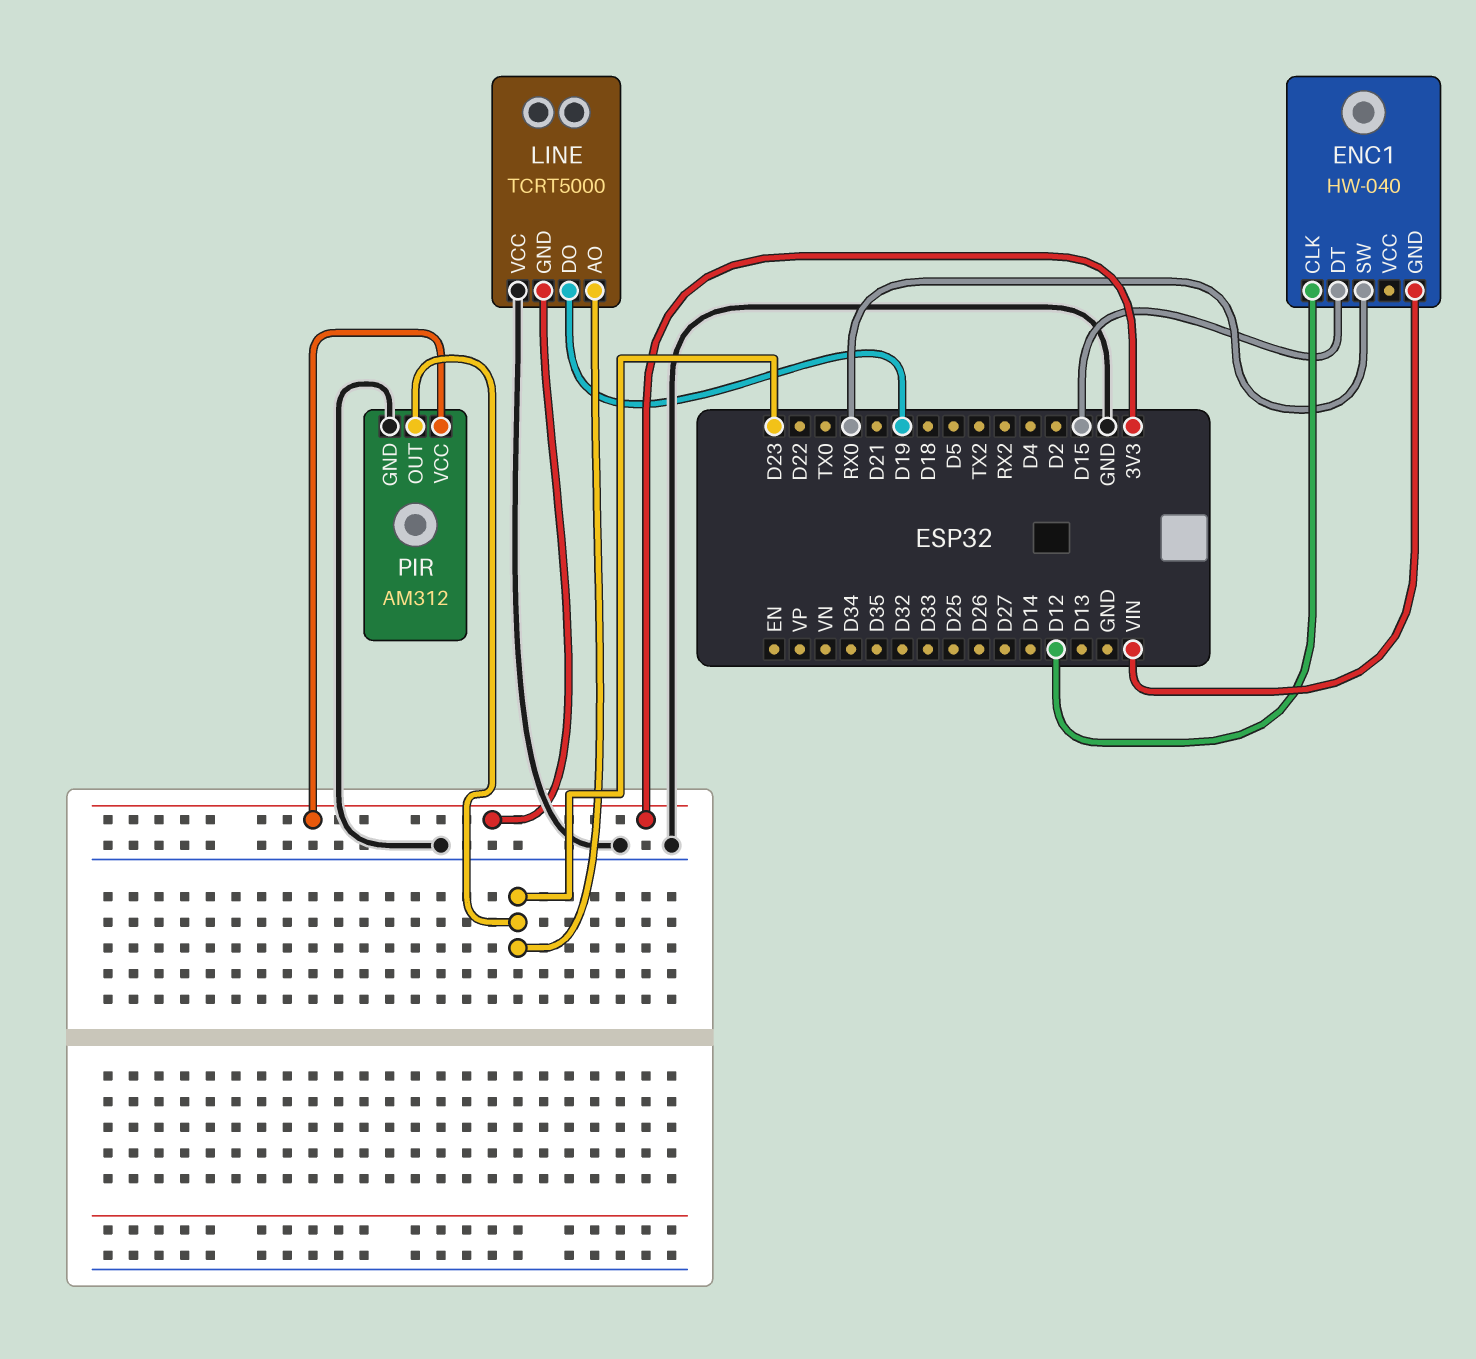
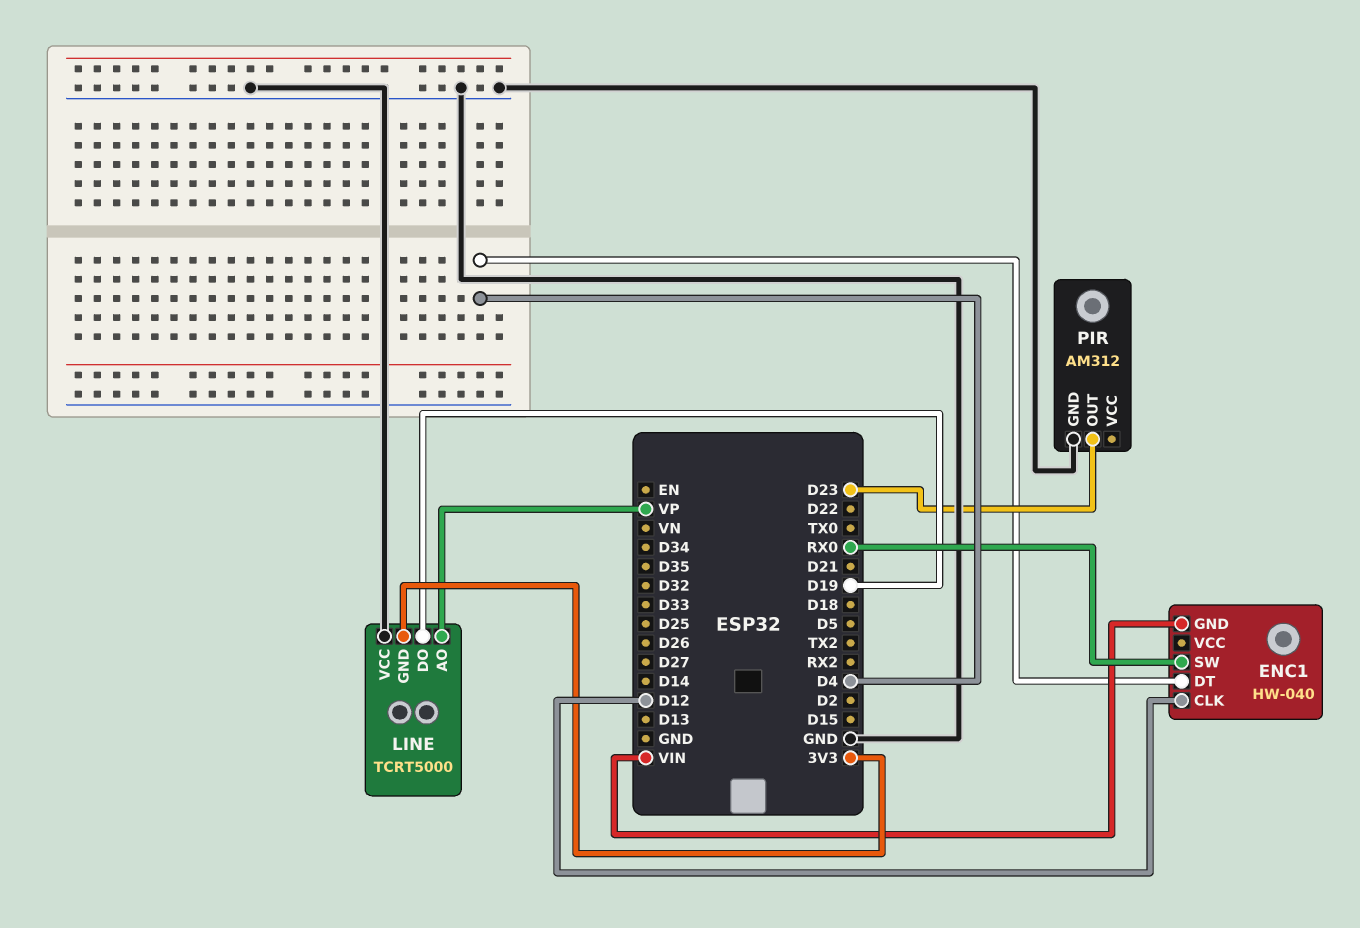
ENC1 pin DT: D15 -> D4
LINE pin AO: D23 -> VP
PIR pin VCC: 3V3 -> none

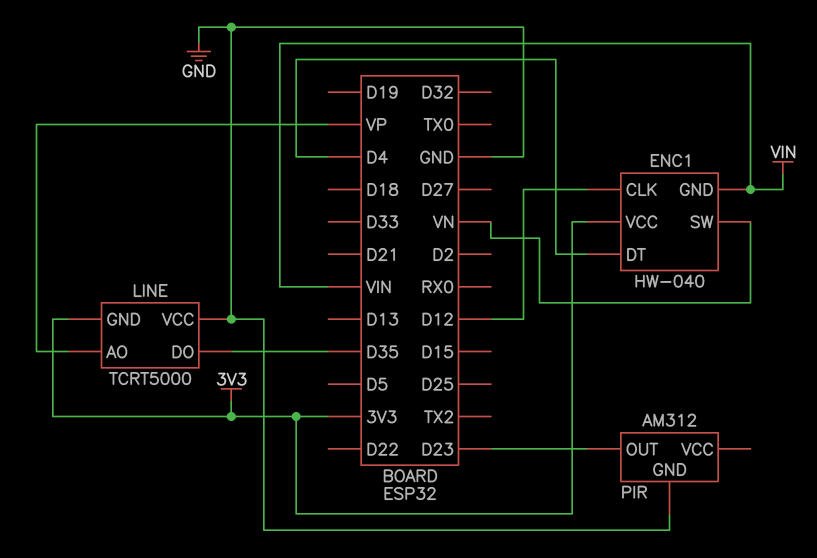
ENC1 pin SW: RX0 -> VN
ENC1 pin VCC: none -> 3V3
LINE pin DO: D19 -> D35

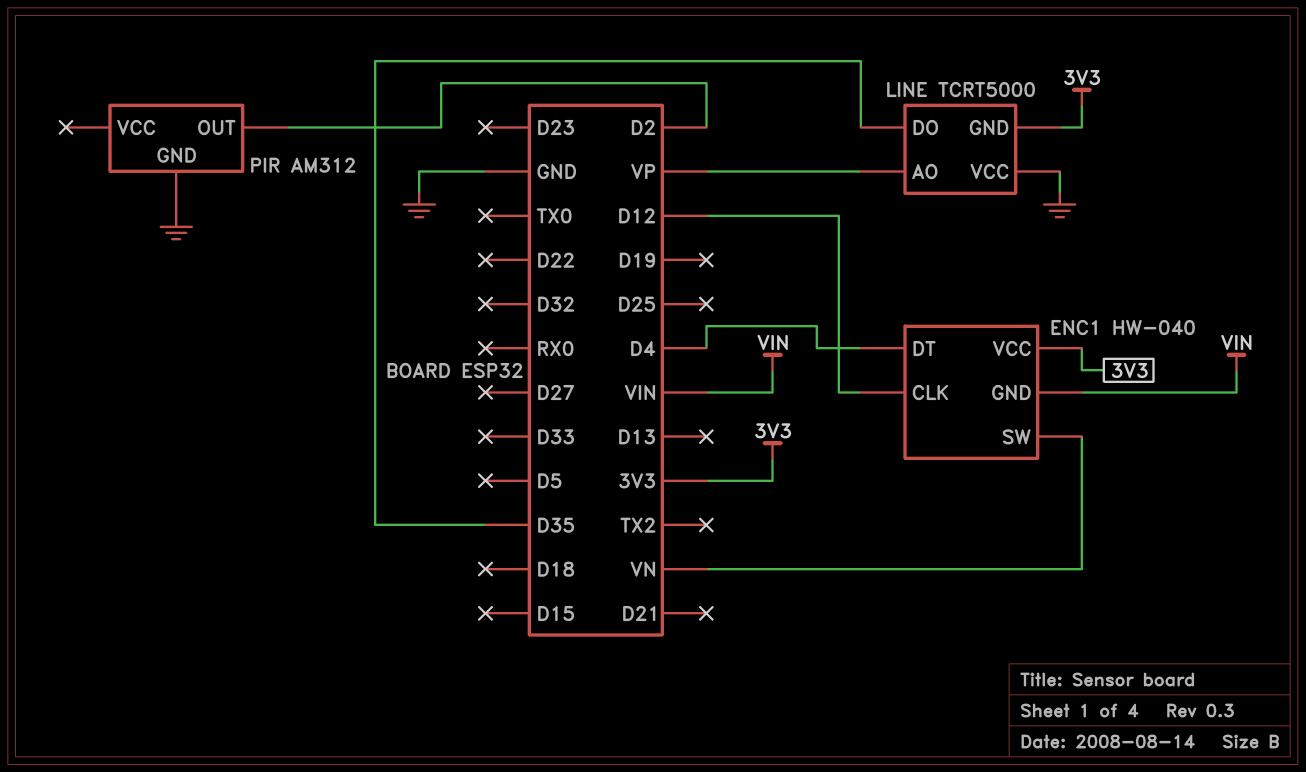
PIR pin OUT: D23 -> D2

